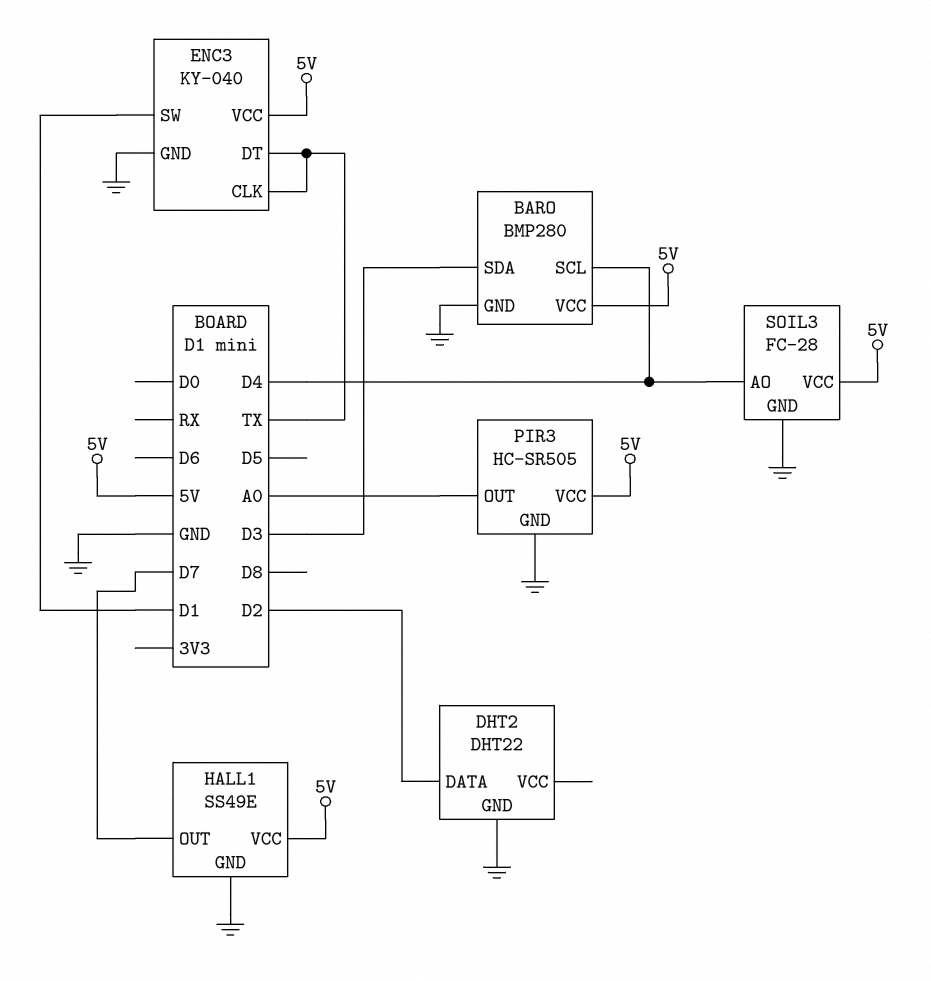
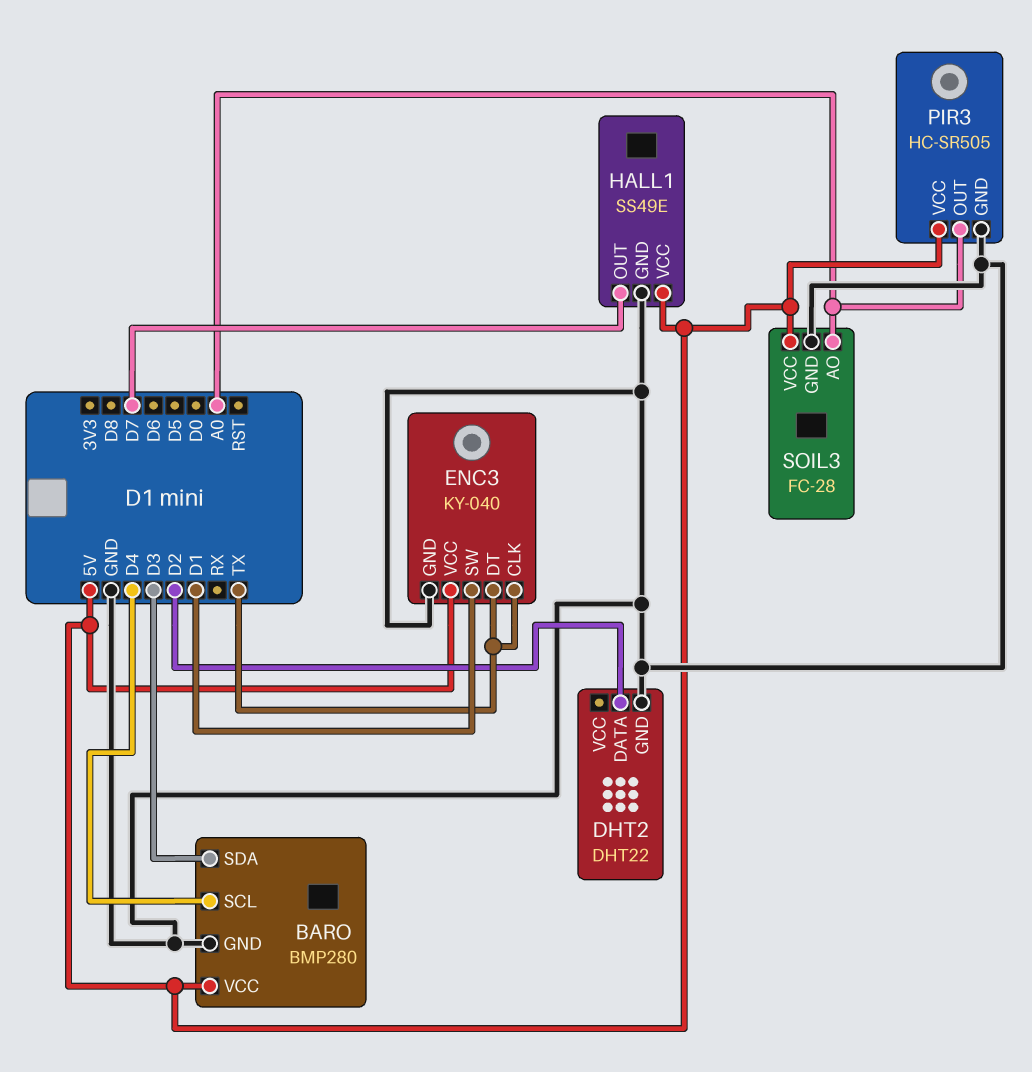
SOIL3 pin AO: D4 -> A0

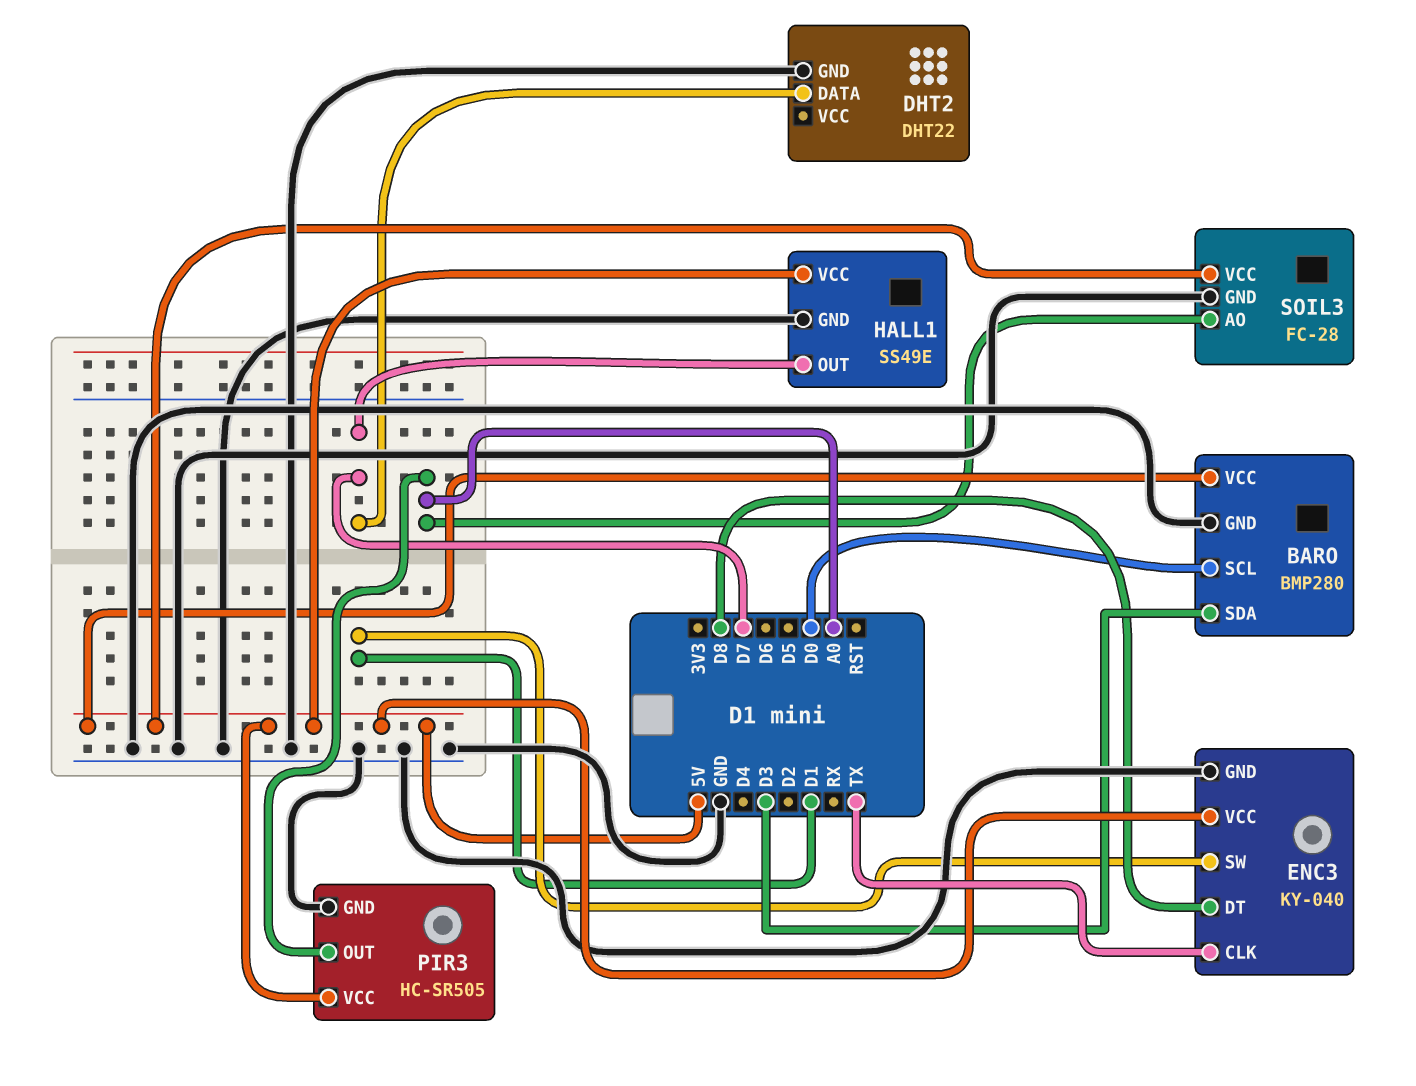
BARO pin SCL: D4 -> D0
DHT2 pin DATA: D2 -> D7
ENC3 pin DT: TX -> D8

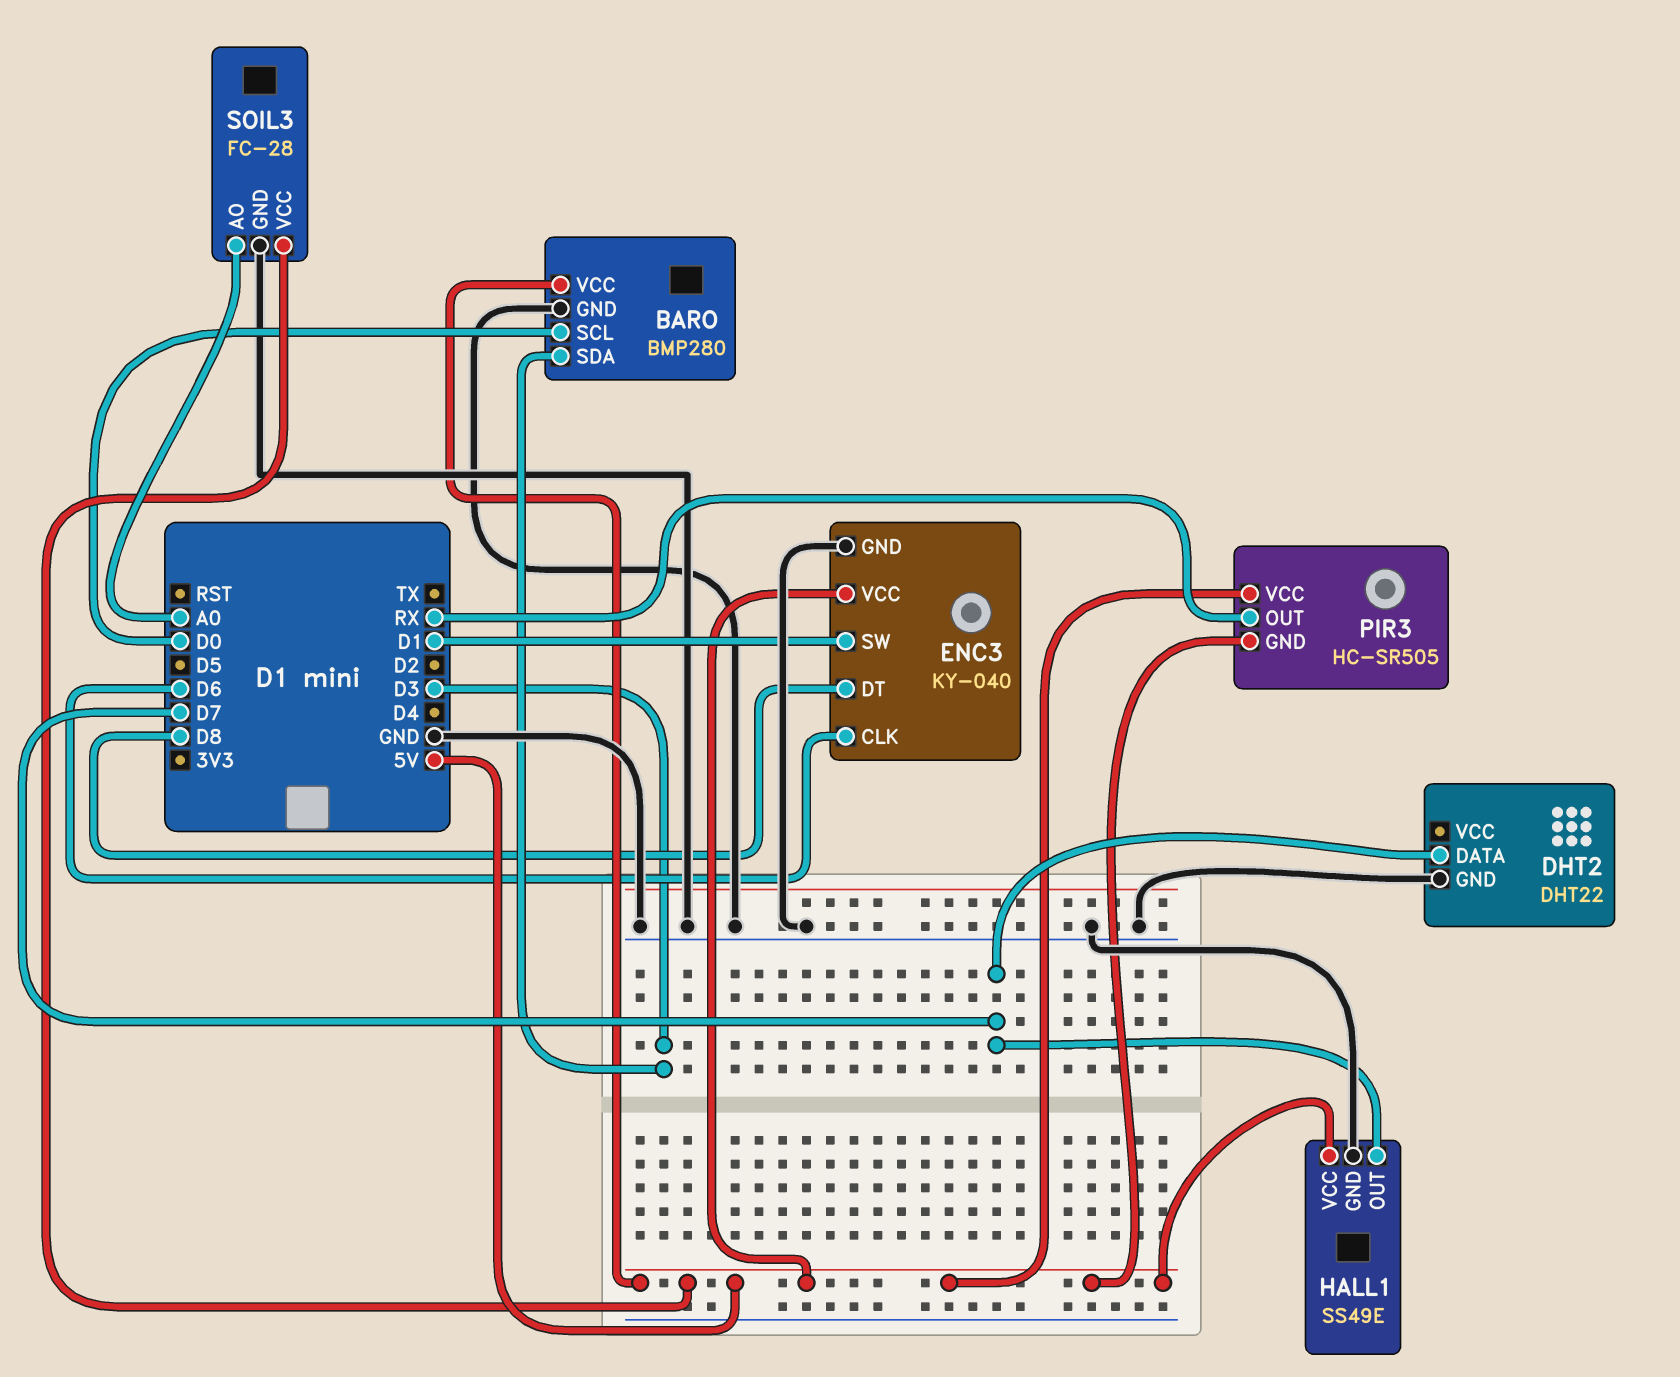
ENC3 pin CLK: TX -> D6
PIR3 pin GND: GND -> 5V
PIR3 pin OUT: A0 -> RX

